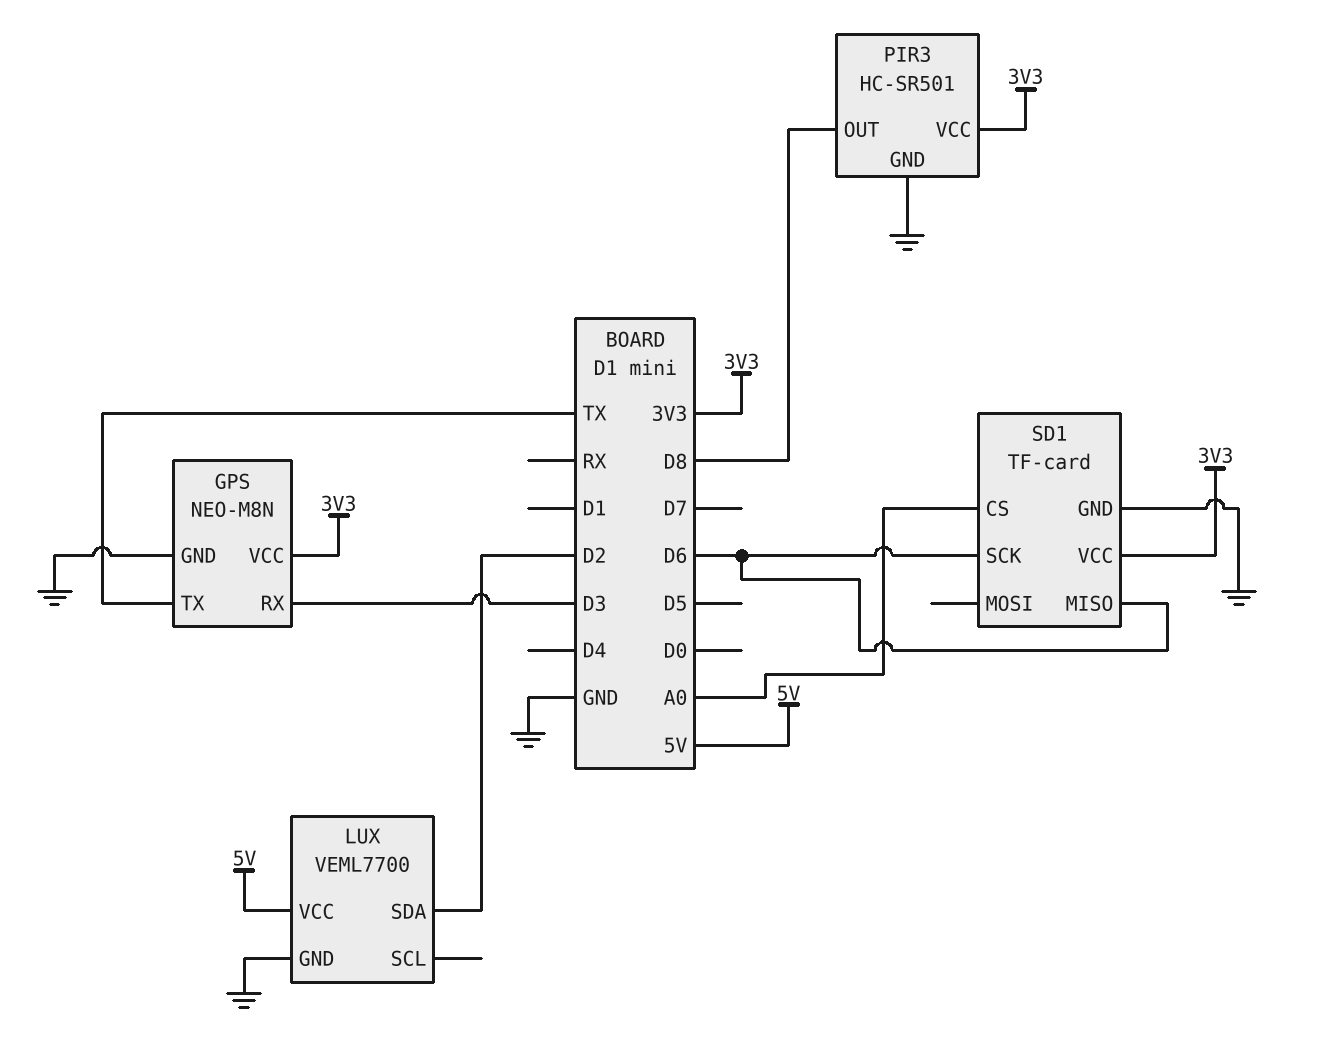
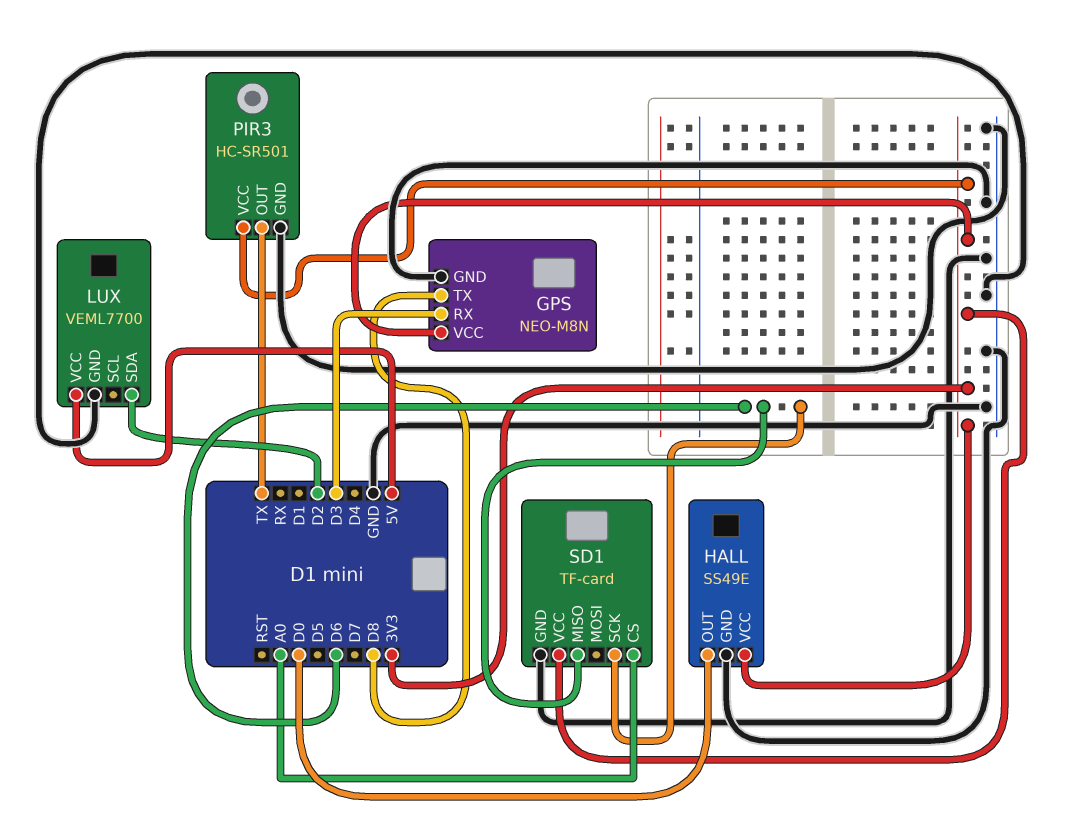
GPS pin TX: TX -> D8
HALL: none -> SS49E
HALL pin GND: none -> GND
HALL pin OUT: none -> D0
HALL pin VCC: none -> 3V3
PIR3 pin OUT: D8 -> TX

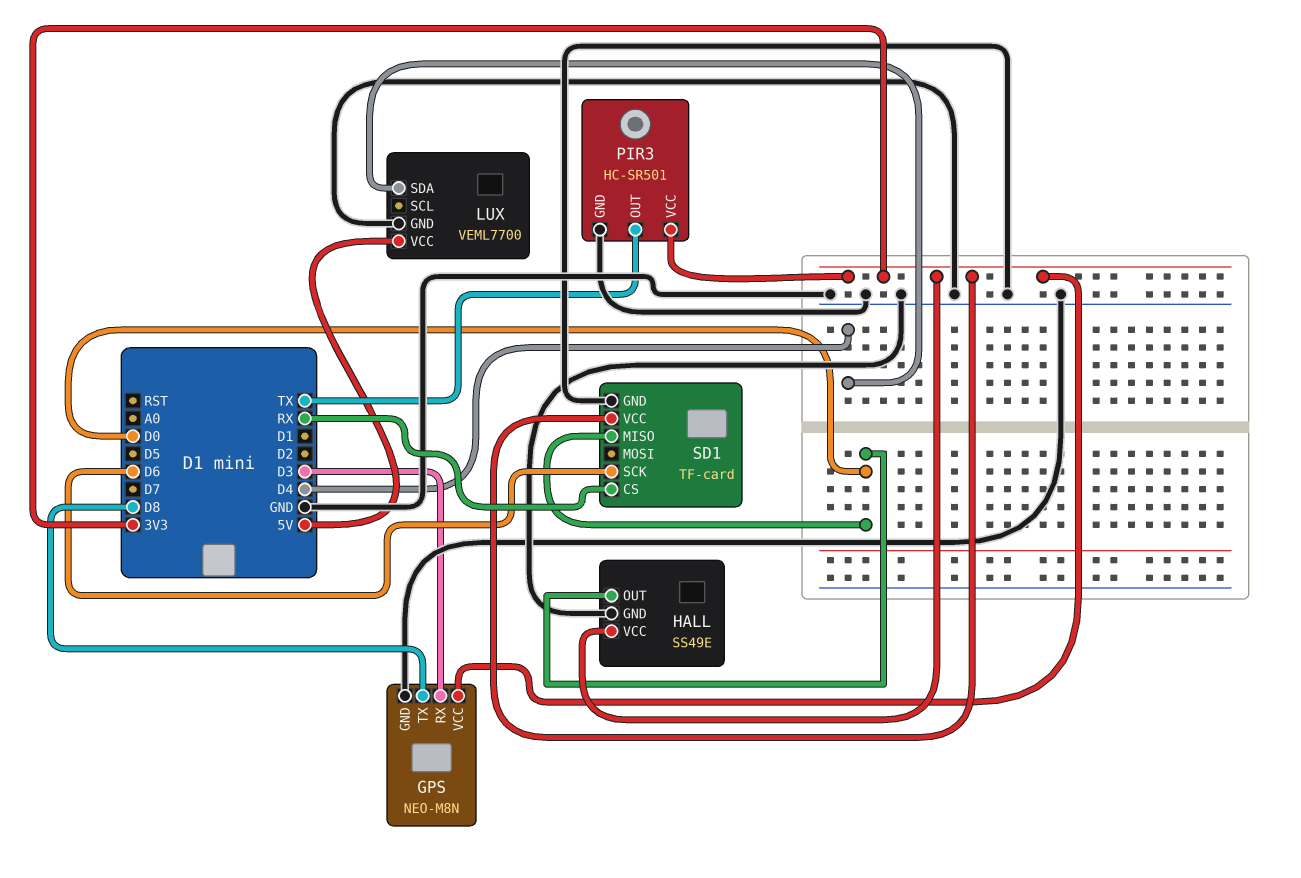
LUX pin SDA: D2 -> D4
SD1 pin CS: A0 -> RX
SD1 pin MISO: D6 -> D0

